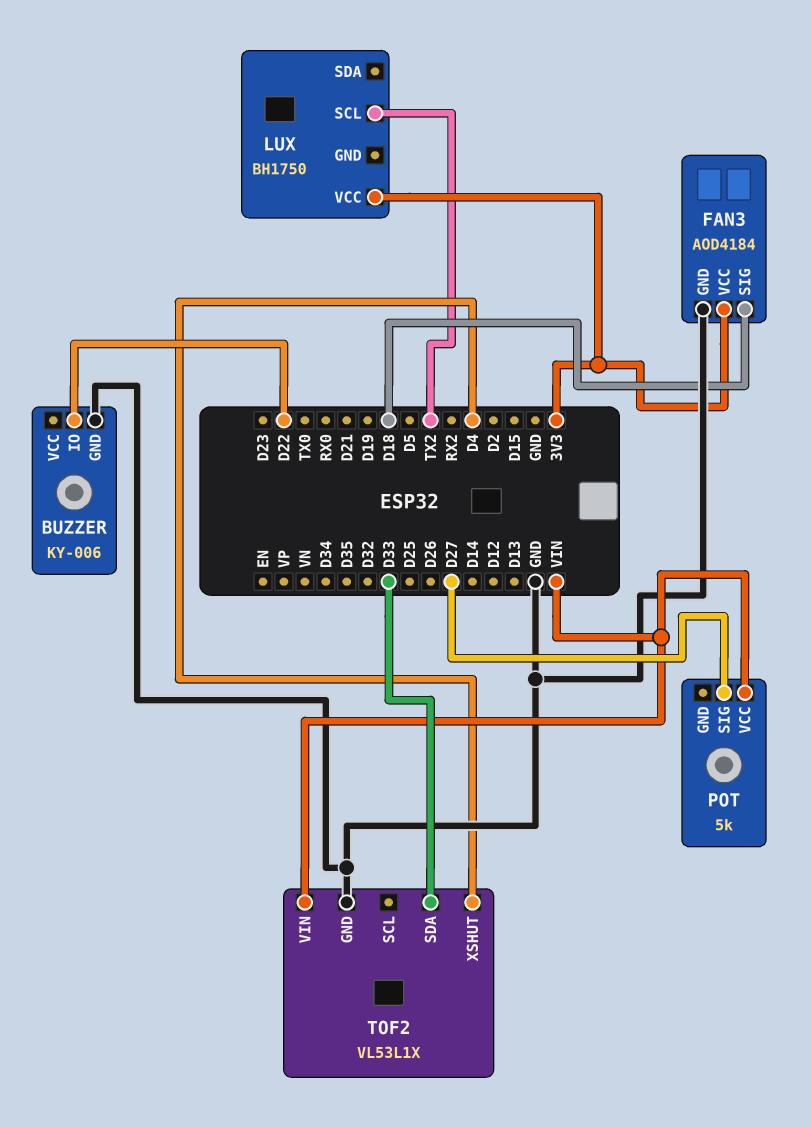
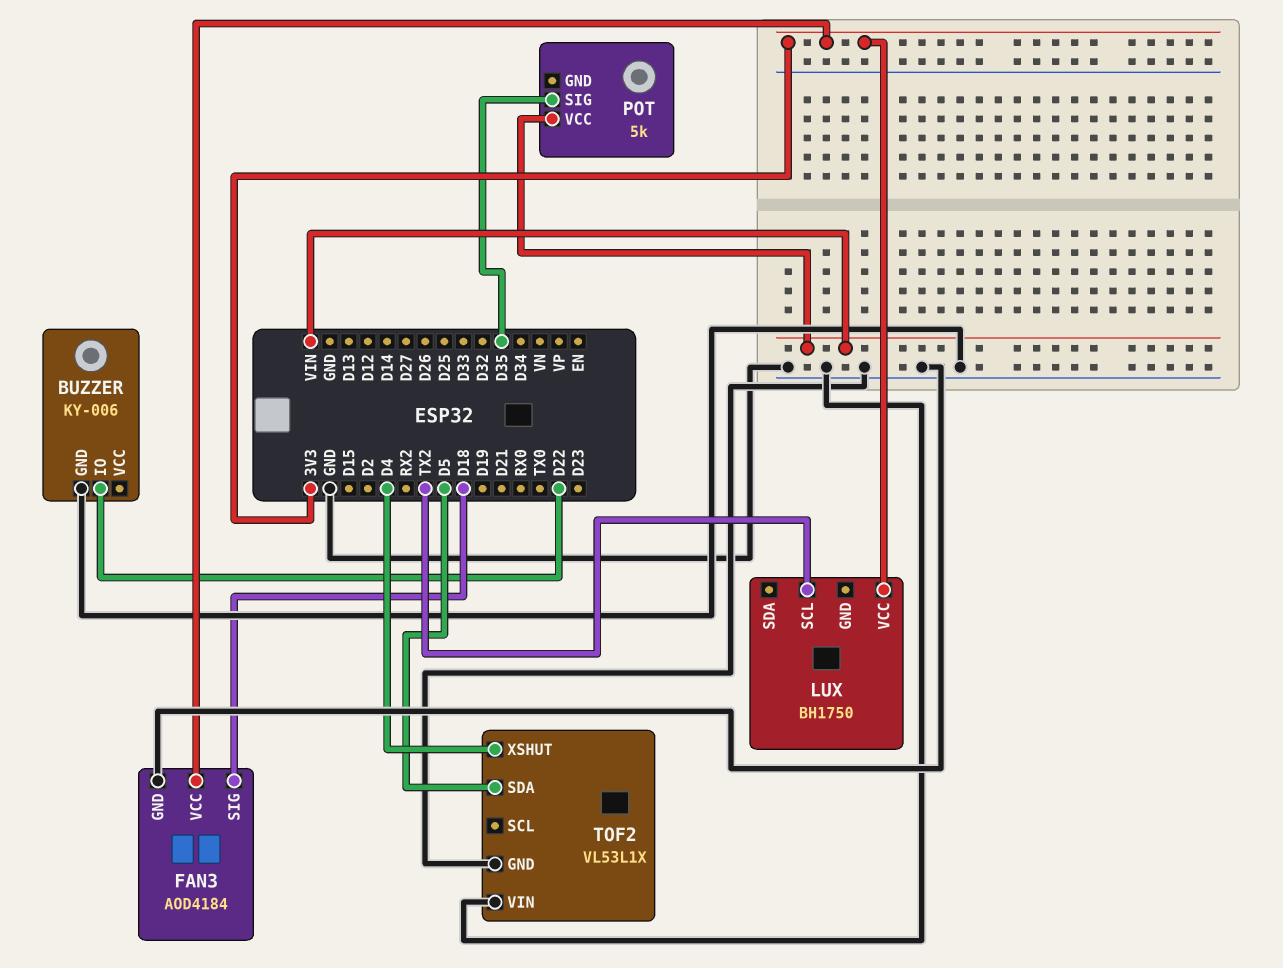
POT pin SIG: D27 -> D35
TOF2 pin SDA: D33 -> D5
TOF2 pin VIN: VIN -> GND

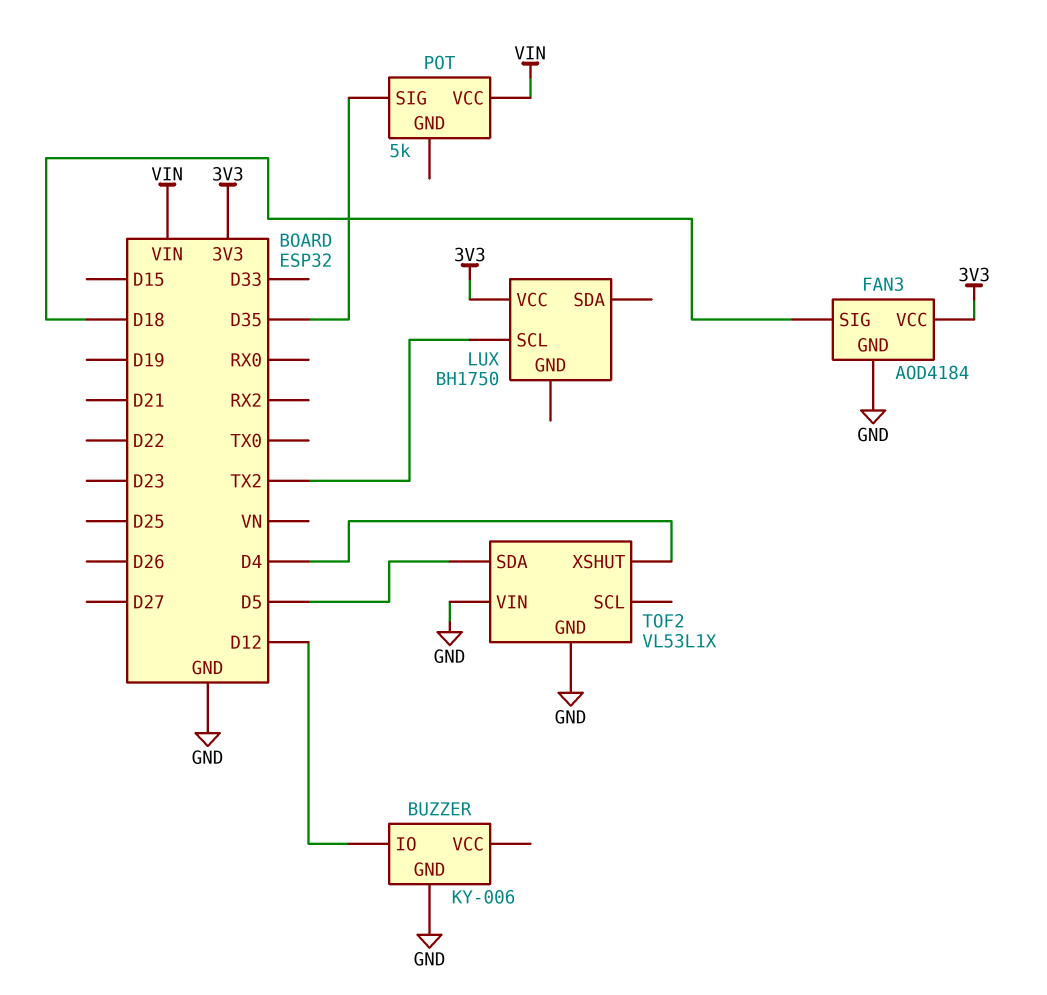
BUZZER pin IO: D22 -> D12

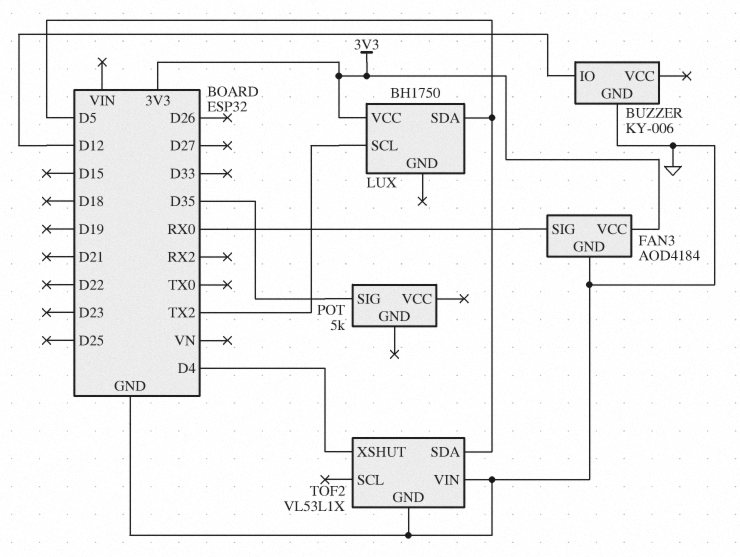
FAN3 pin SIG: D18 -> RX0
LUX pin SDA: none -> D5
POT pin VCC: VIN -> none

